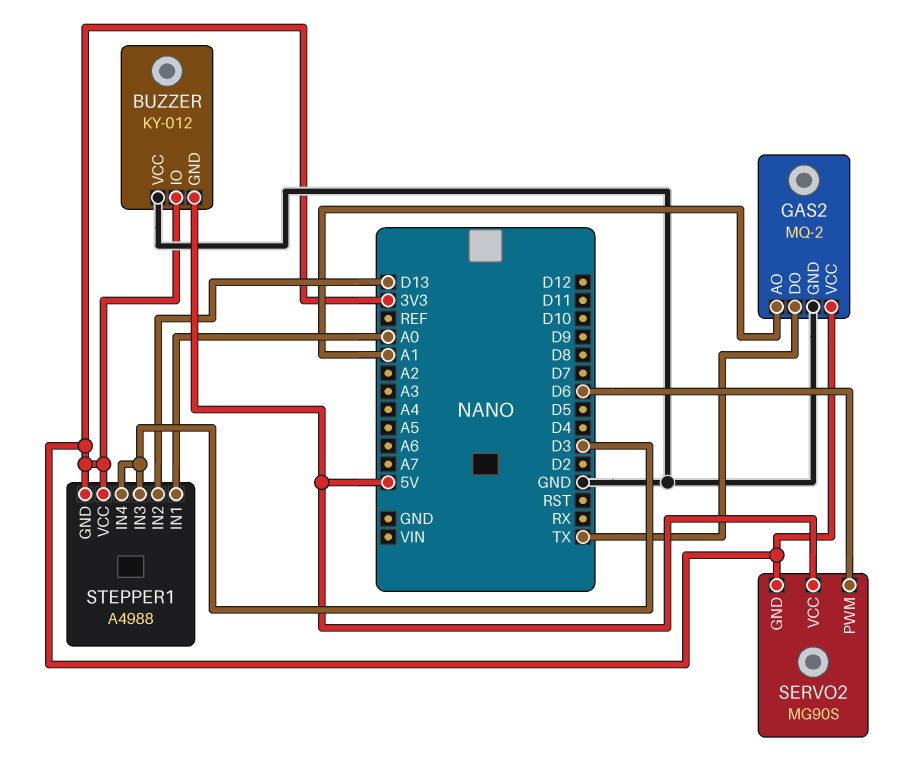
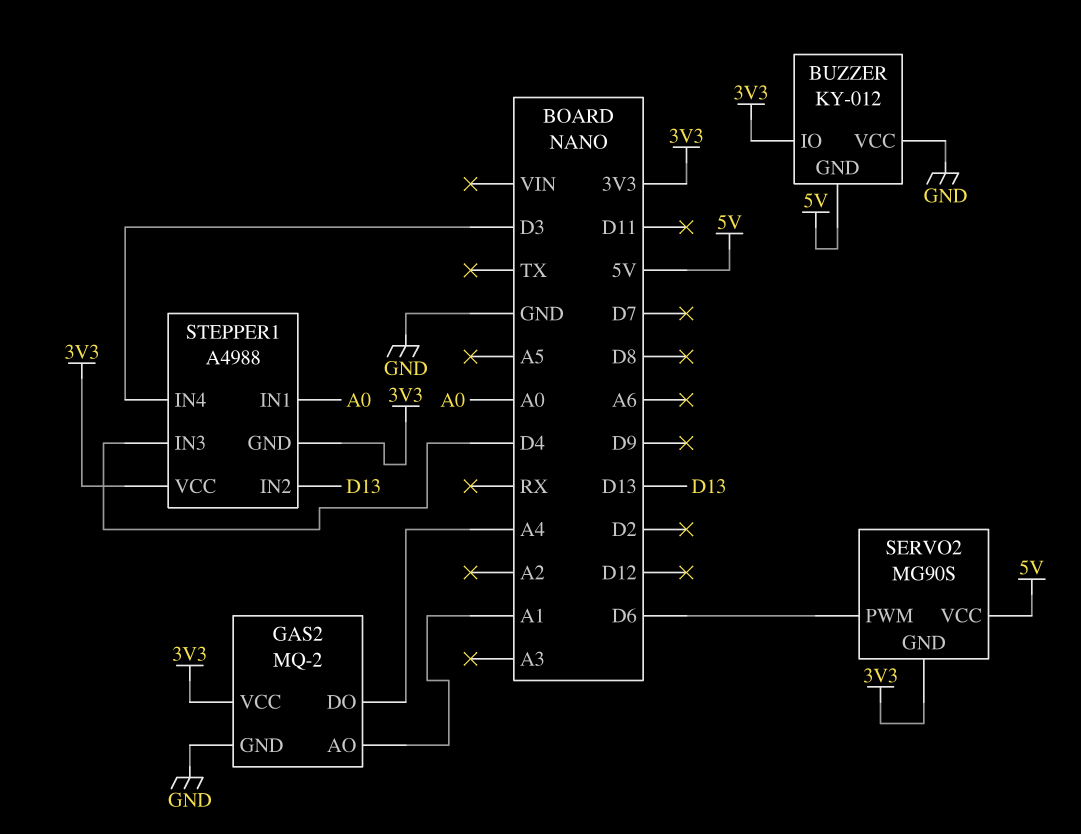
GAS2 pin DO: TX -> A4
STEPPER1 pin IN3: D3 -> D4

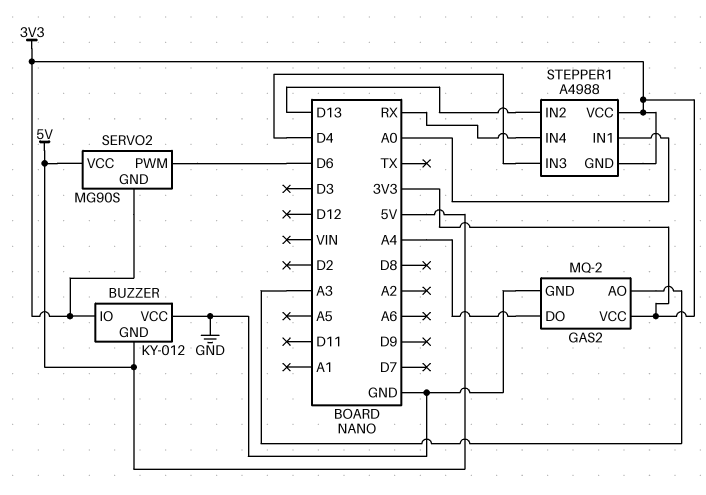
GAS2 pin AO: A1 -> A3
STEPPER1 pin IN4: D3 -> RX

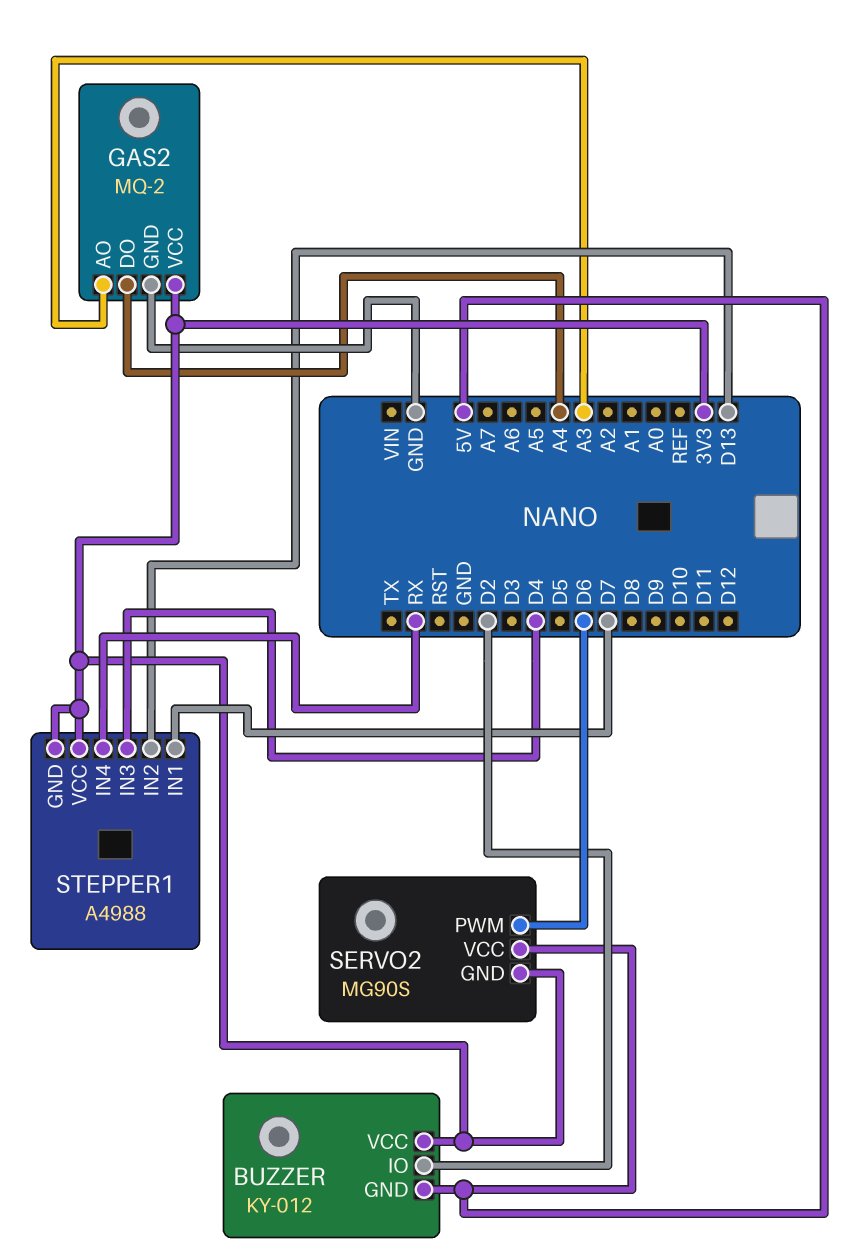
BUZZER pin IO: 3V3 -> D2
BUZZER pin VCC: GND -> 3V3
STEPPER1 pin IN1: A0 -> D7

